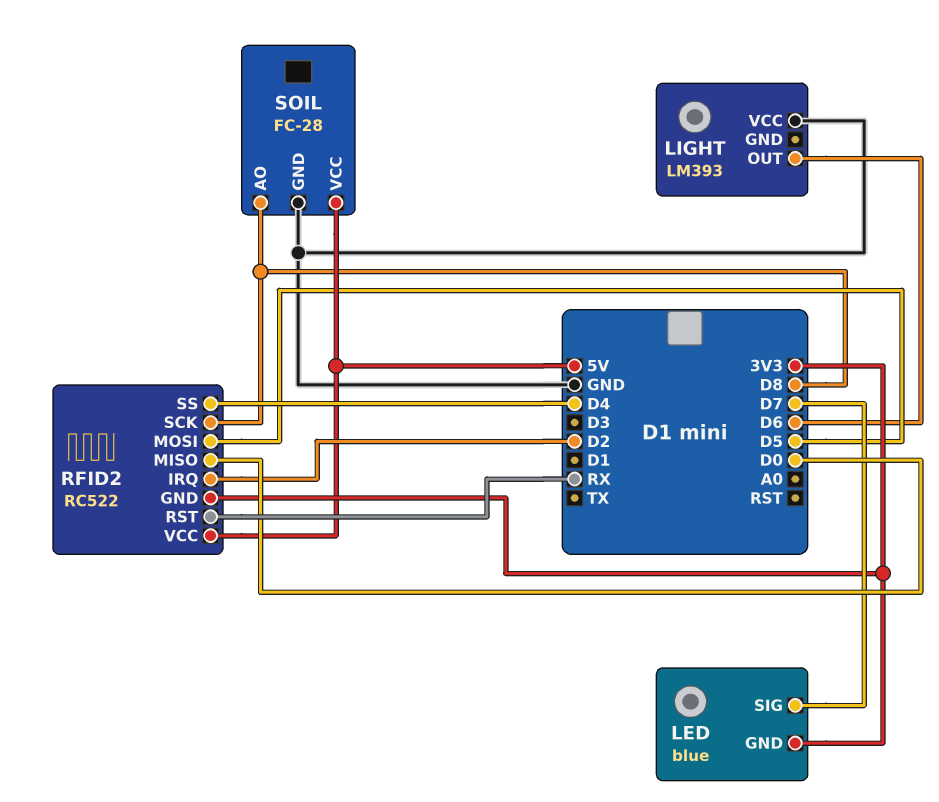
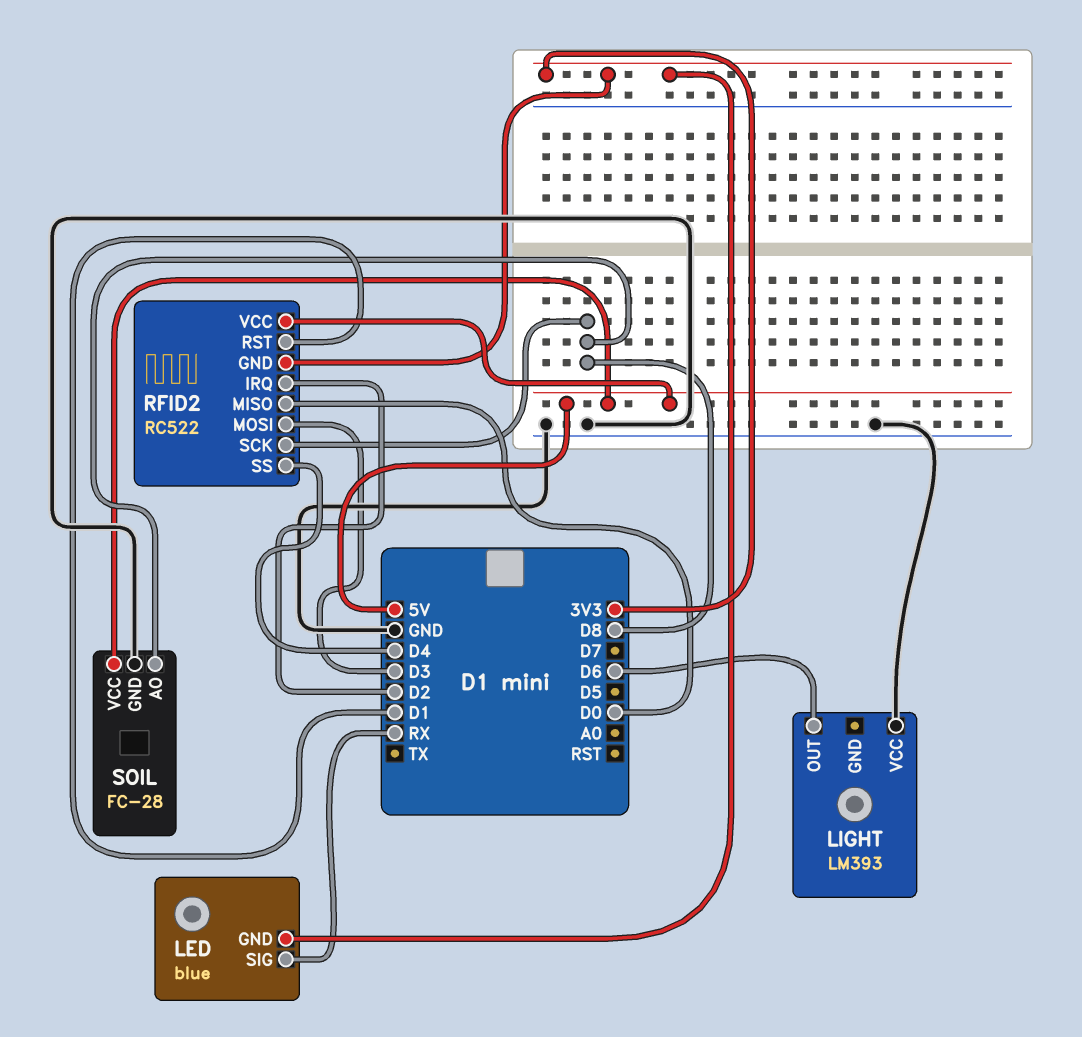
LED pin SIG: D7 -> RX
RFID2 pin MOSI: D5 -> D3
RFID2 pin RST: RX -> D1

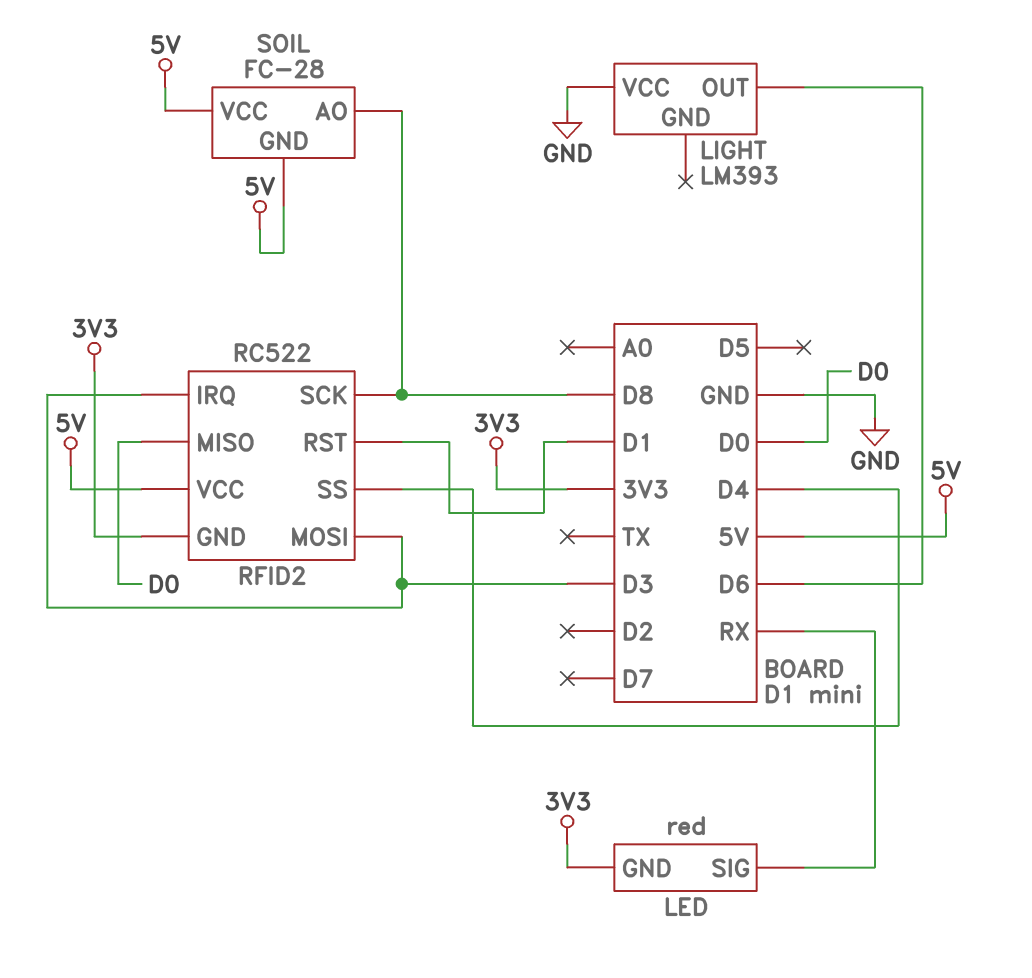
LED: blue -> red
RFID2 pin IRQ: D2 -> D3
SOIL pin GND: GND -> 5V

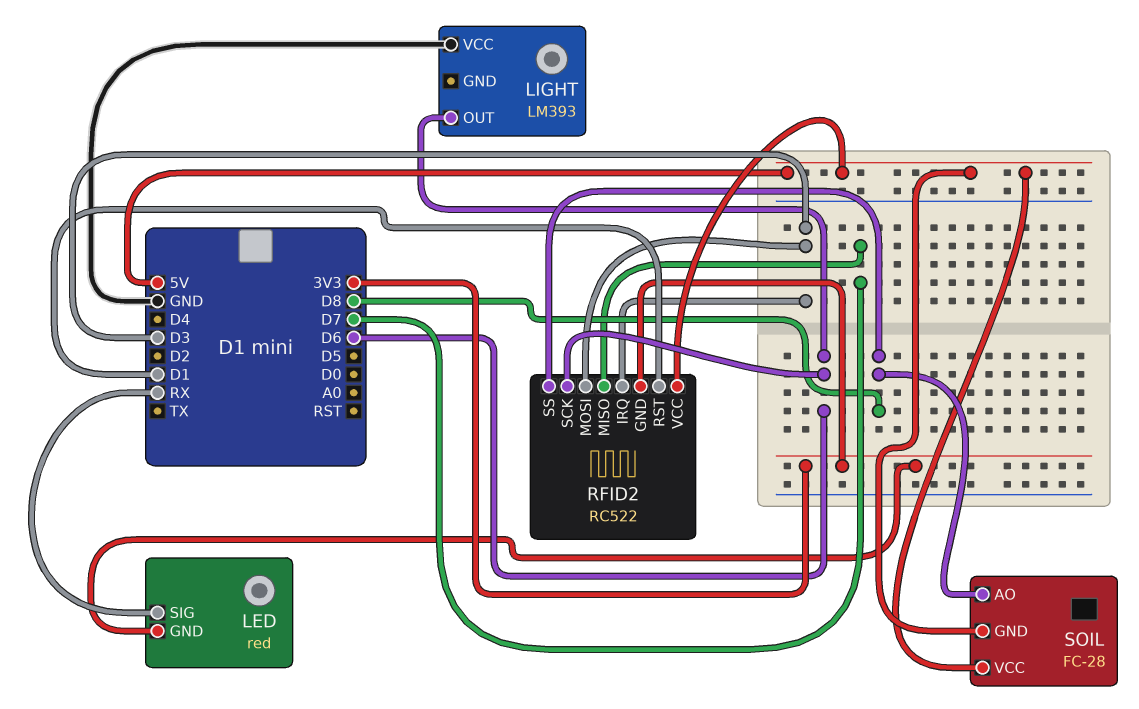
RFID2 pin MISO: D0 -> D7
RFID2 pin SCK: D8 -> D6
RFID2 pin SS: D4 -> D8

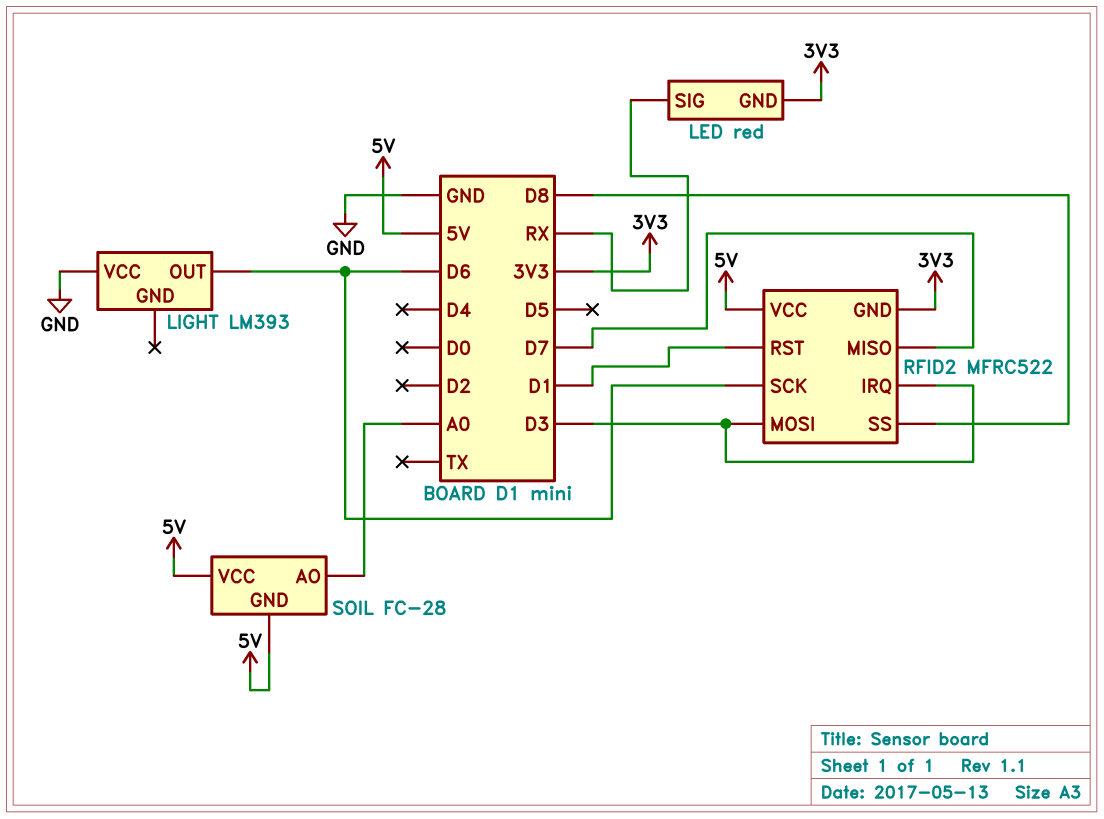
RFID2: RC522 -> MFRC522
SOIL pin AO: D8 -> A0

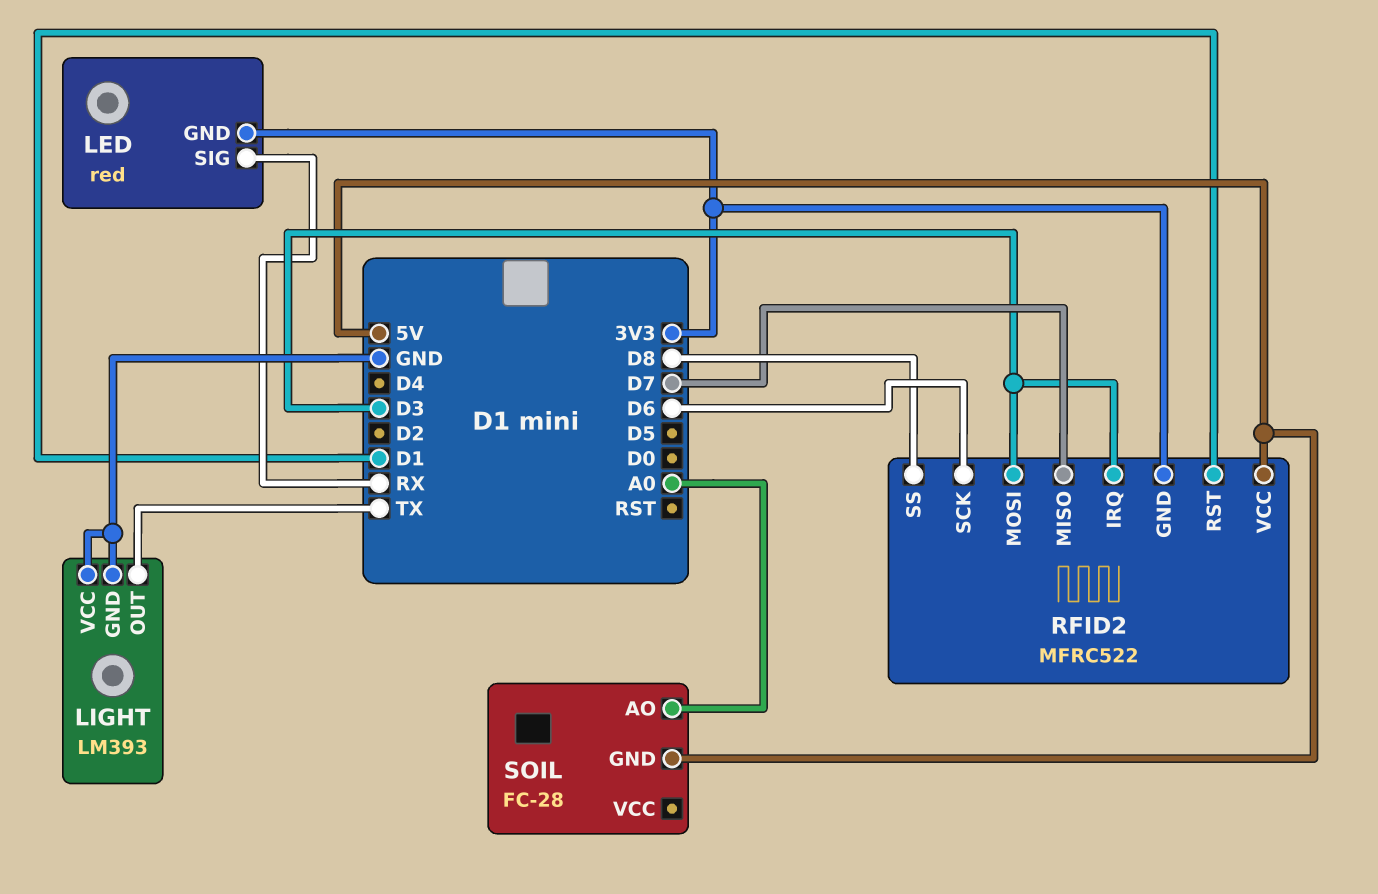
LIGHT pin GND: none -> GND
LIGHT pin OUT: D6 -> TX
SOIL pin VCC: 5V -> none

